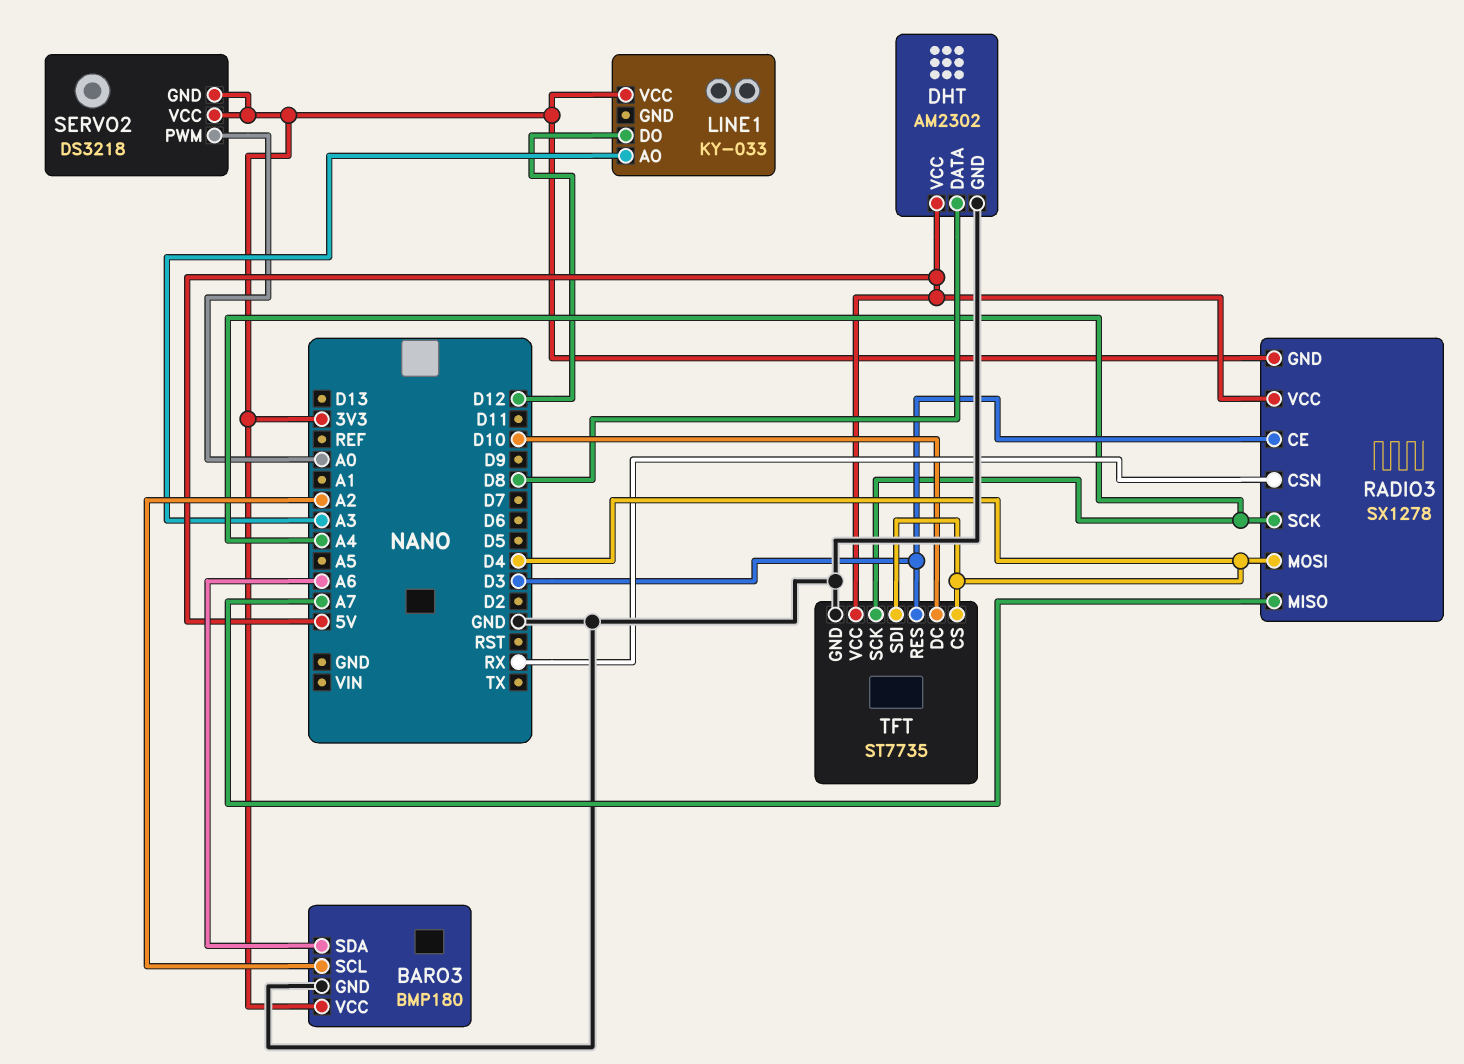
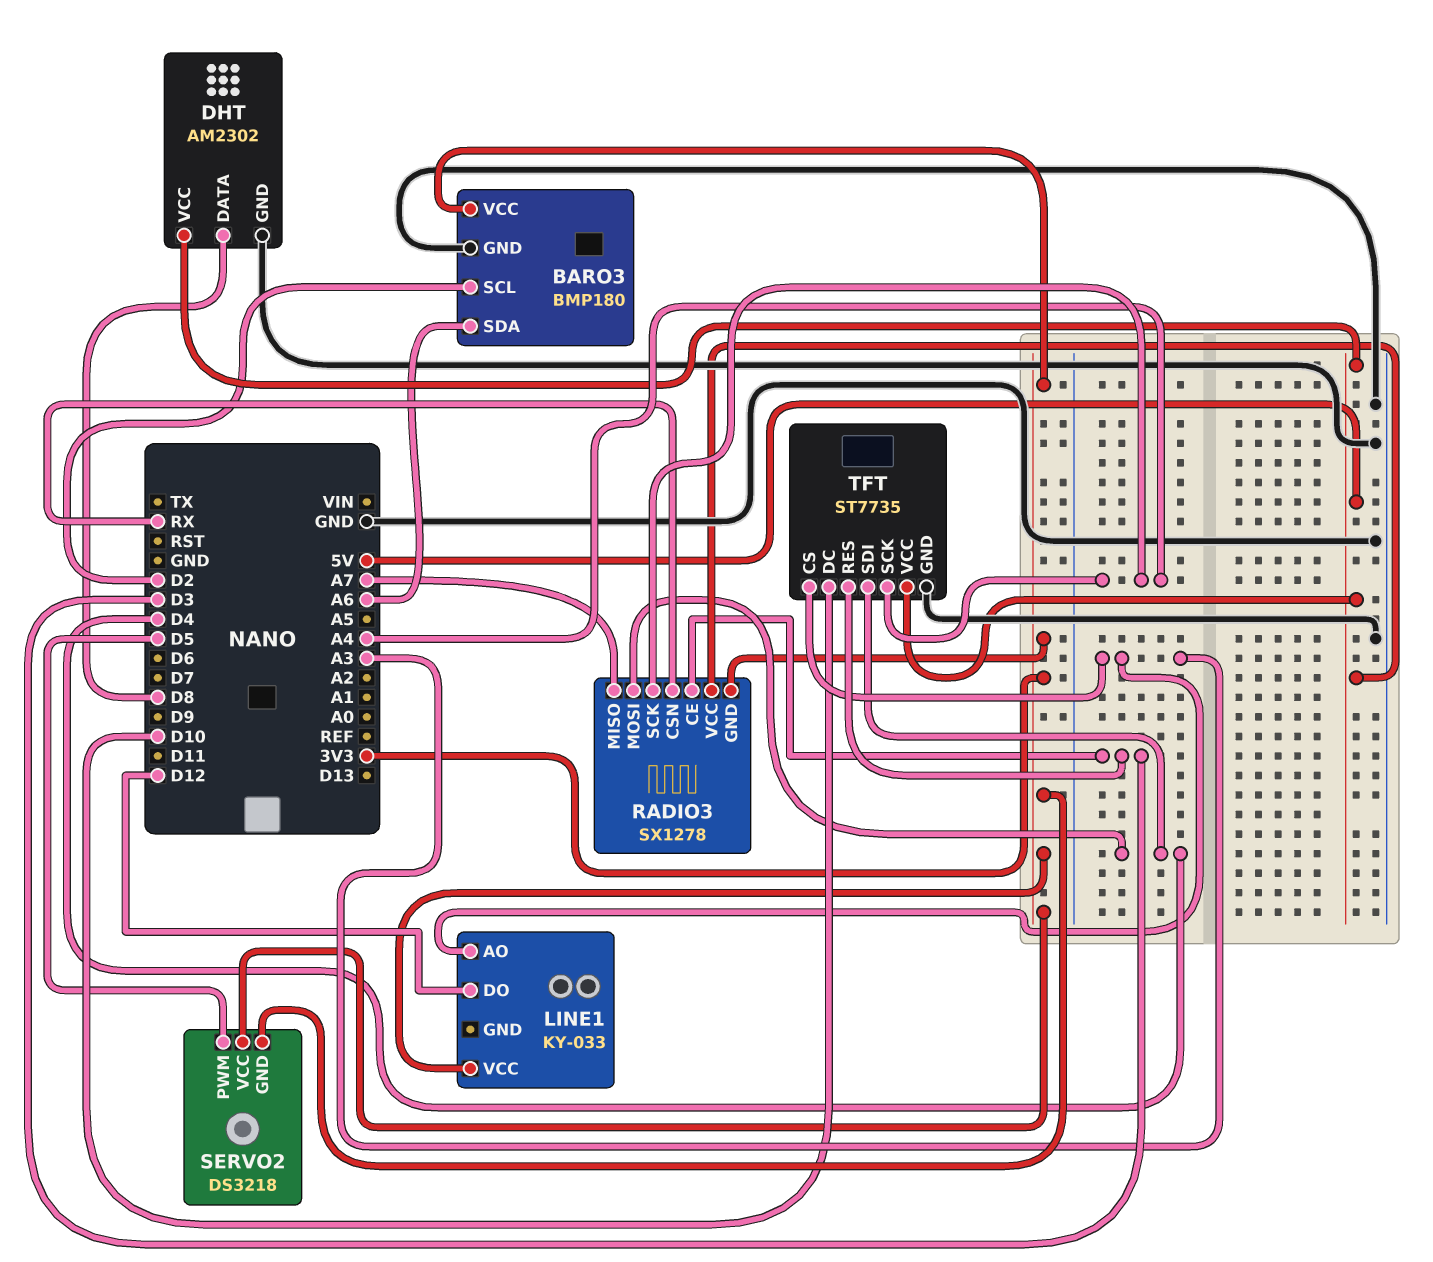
BARO3 pin SCL: A2 -> D2
SERVO2 pin PWM: A0 -> D5
TFT pin CS: D4 -> A3

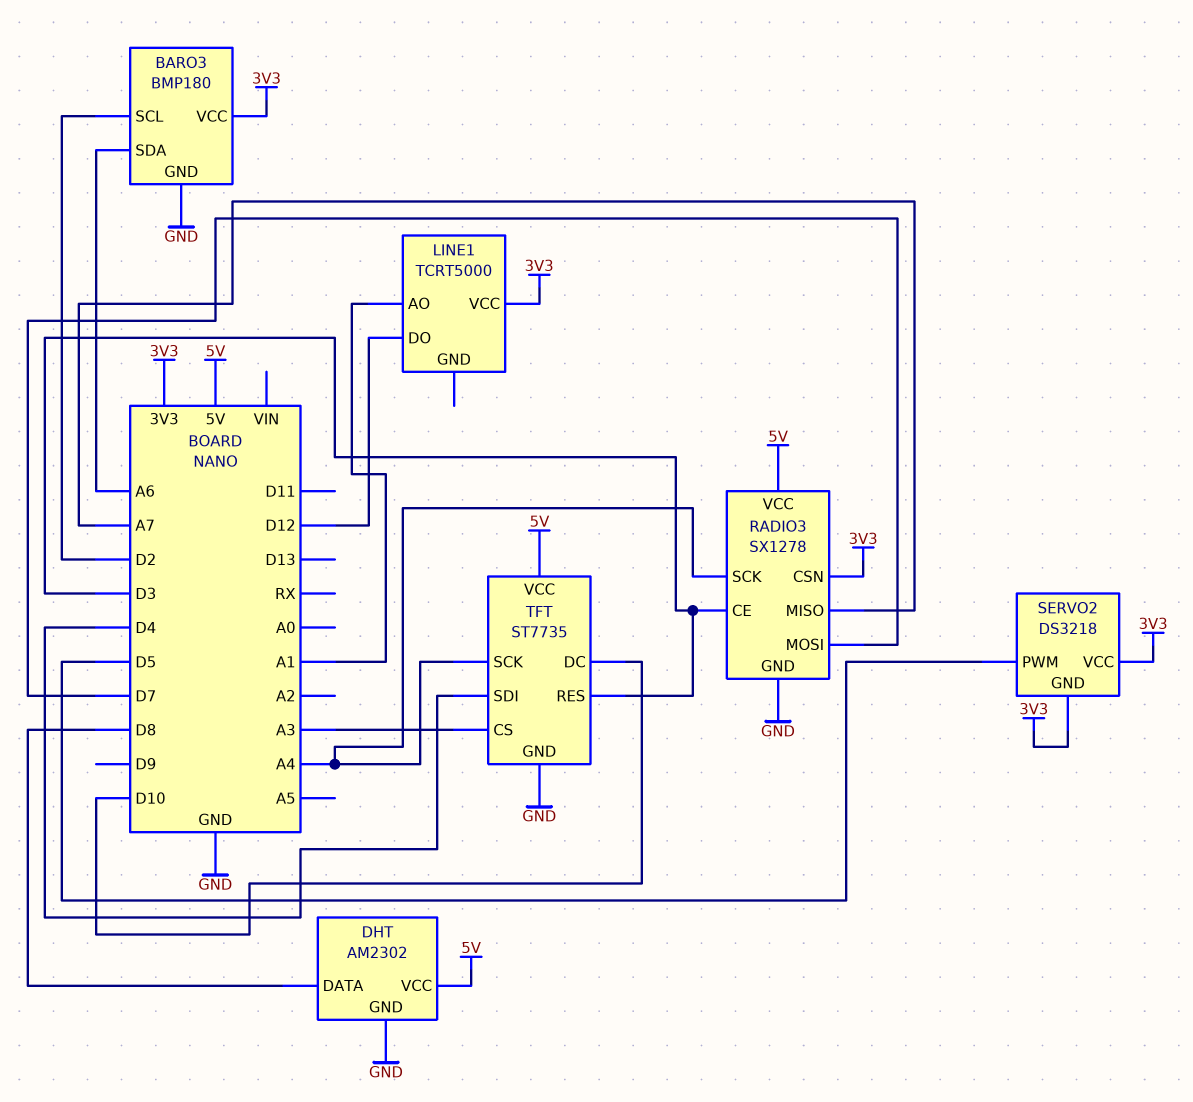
LINE1: KY-033 -> TCRT5000
LINE1 pin AO: A3 -> A1
RADIO3 pin CSN: RX -> 3V3
RADIO3 pin GND: 3V3 -> GND
RADIO3 pin MOSI: D4 -> D7

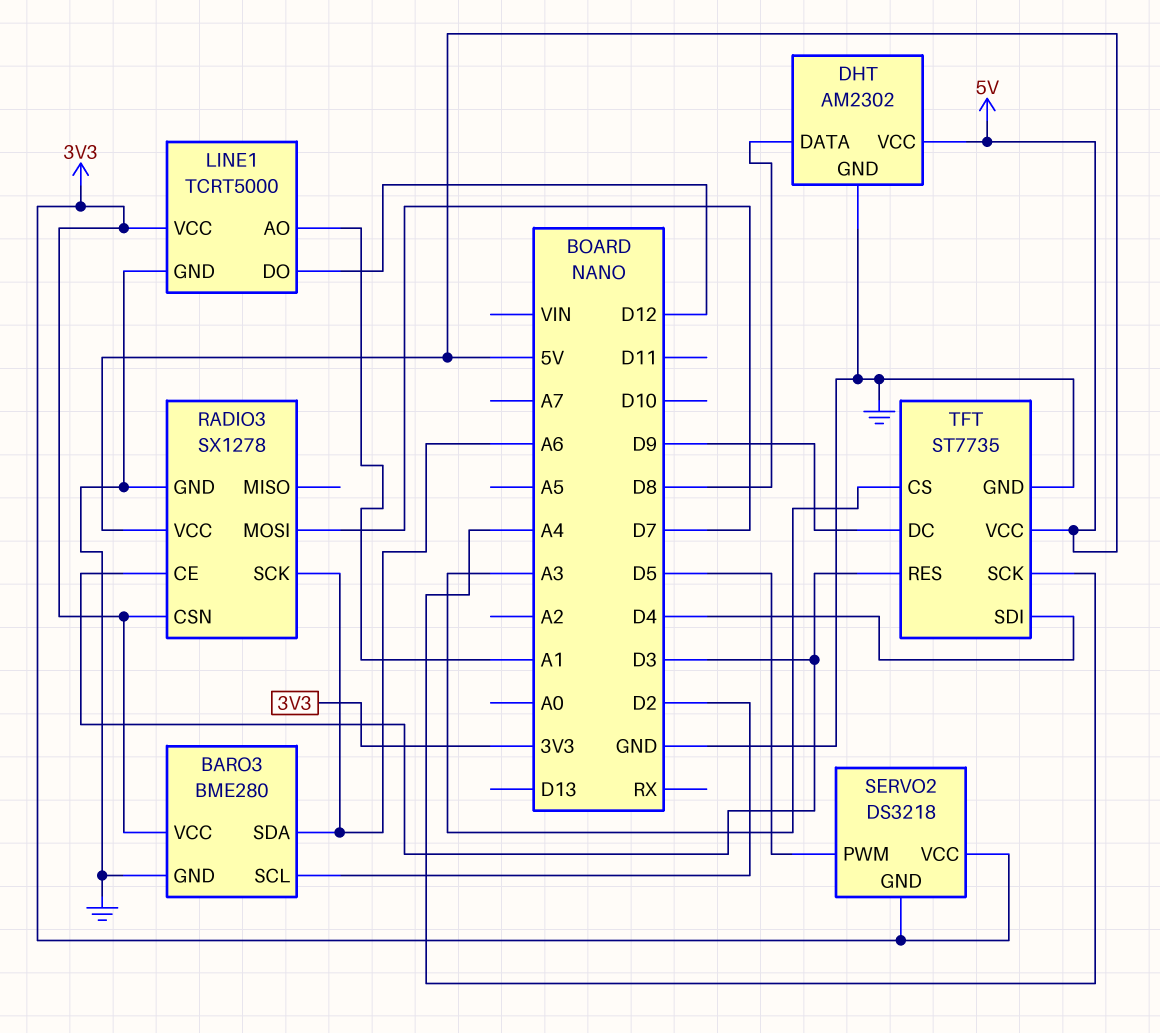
BARO3: BMP180 -> BME280
LINE1 pin GND: none -> GND
RADIO3 pin MISO: A7 -> none
RADIO3 pin SCK: A4 -> A6
TFT pin DC: D10 -> D9

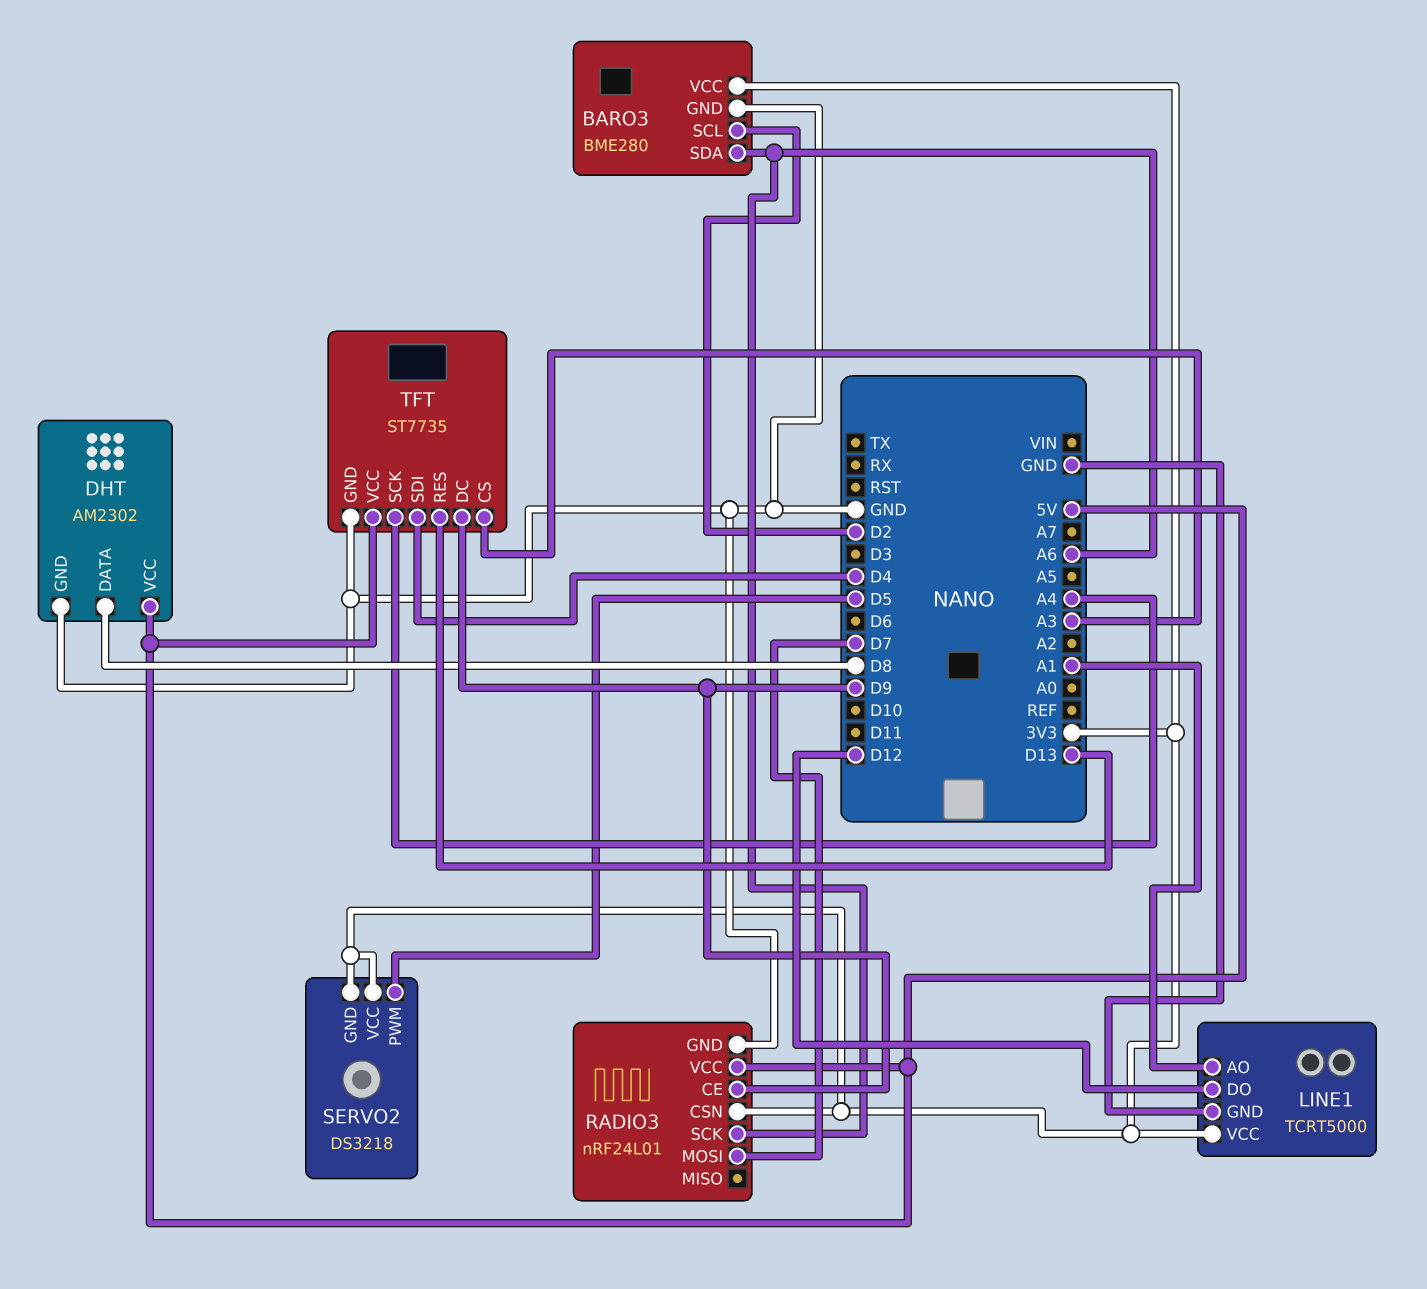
RADIO3: SX1278 -> nRF24L01
RADIO3 pin CE: D3 -> D9
TFT pin RES: D3 -> D13

